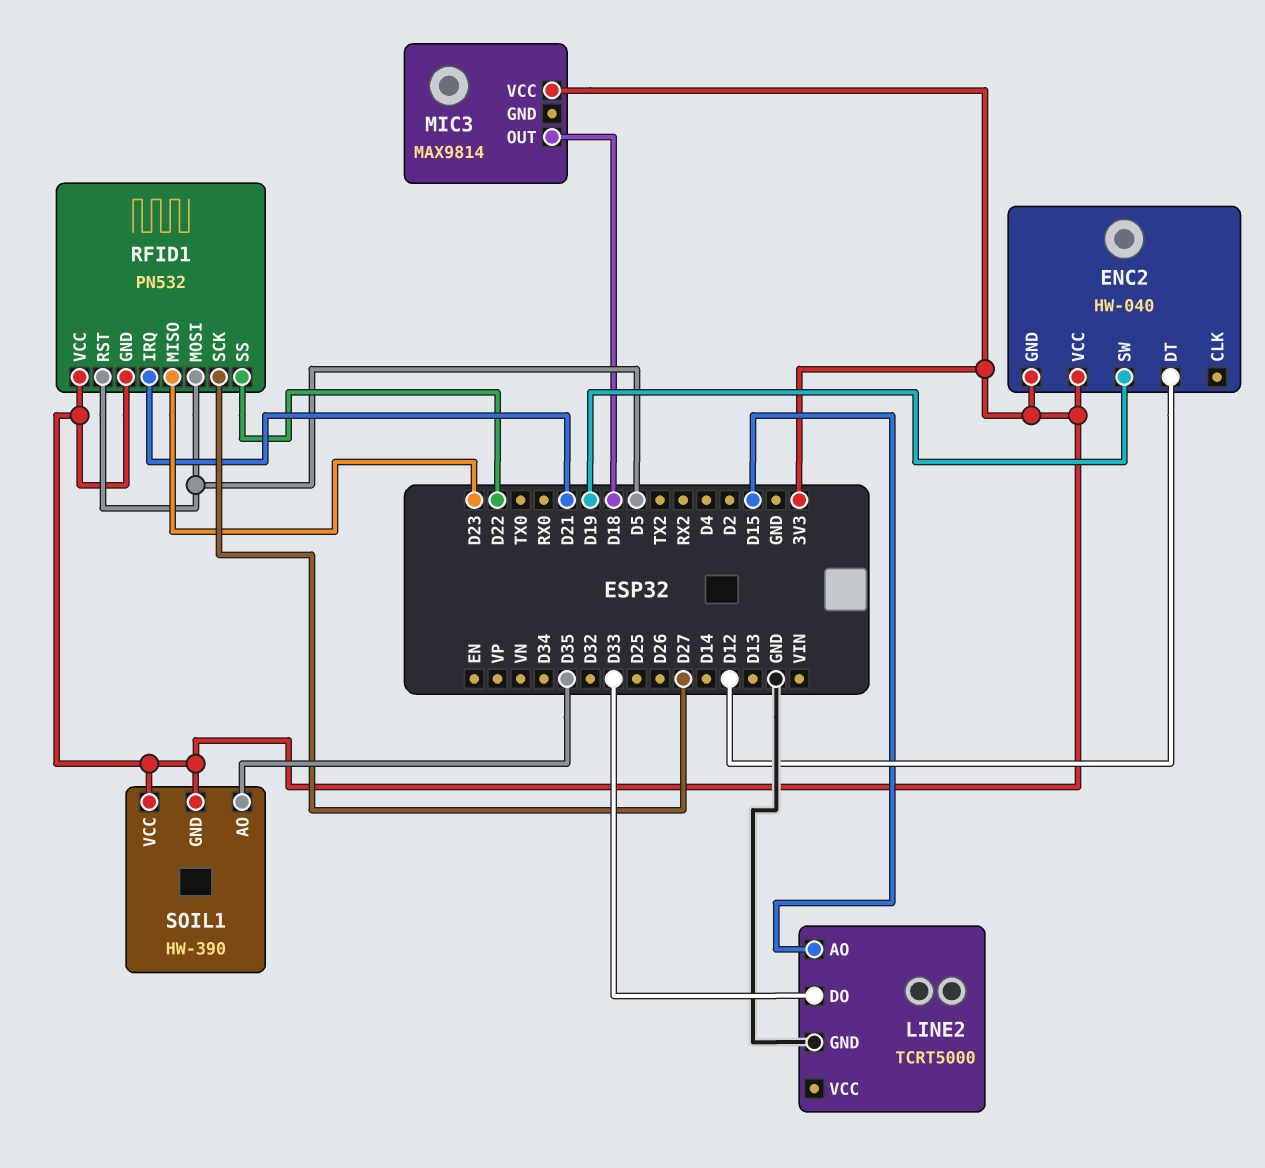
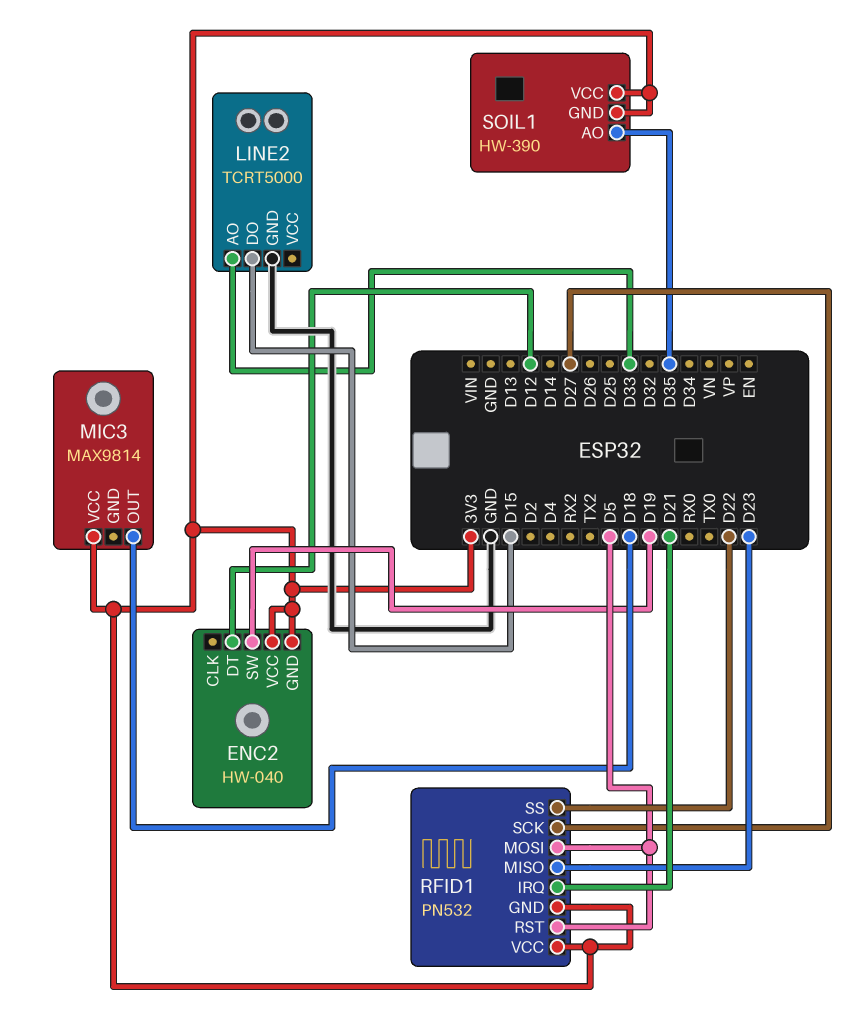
LINE2 pin AO: D15 -> D33
LINE2 pin DO: D33 -> D15

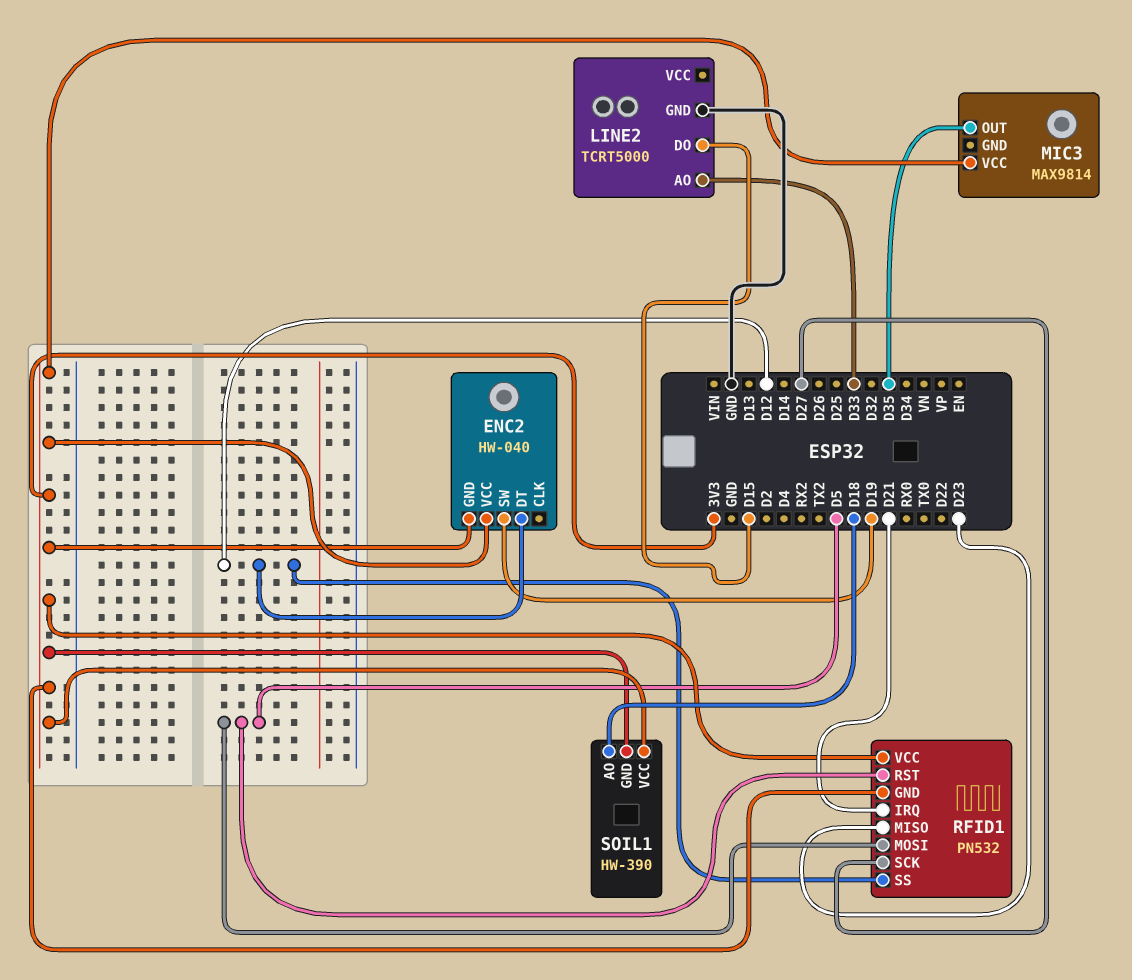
MIC3 pin OUT: D18 -> D35
RFID1 pin SS: D22 -> D12
SOIL1 pin AO: D35 -> D18

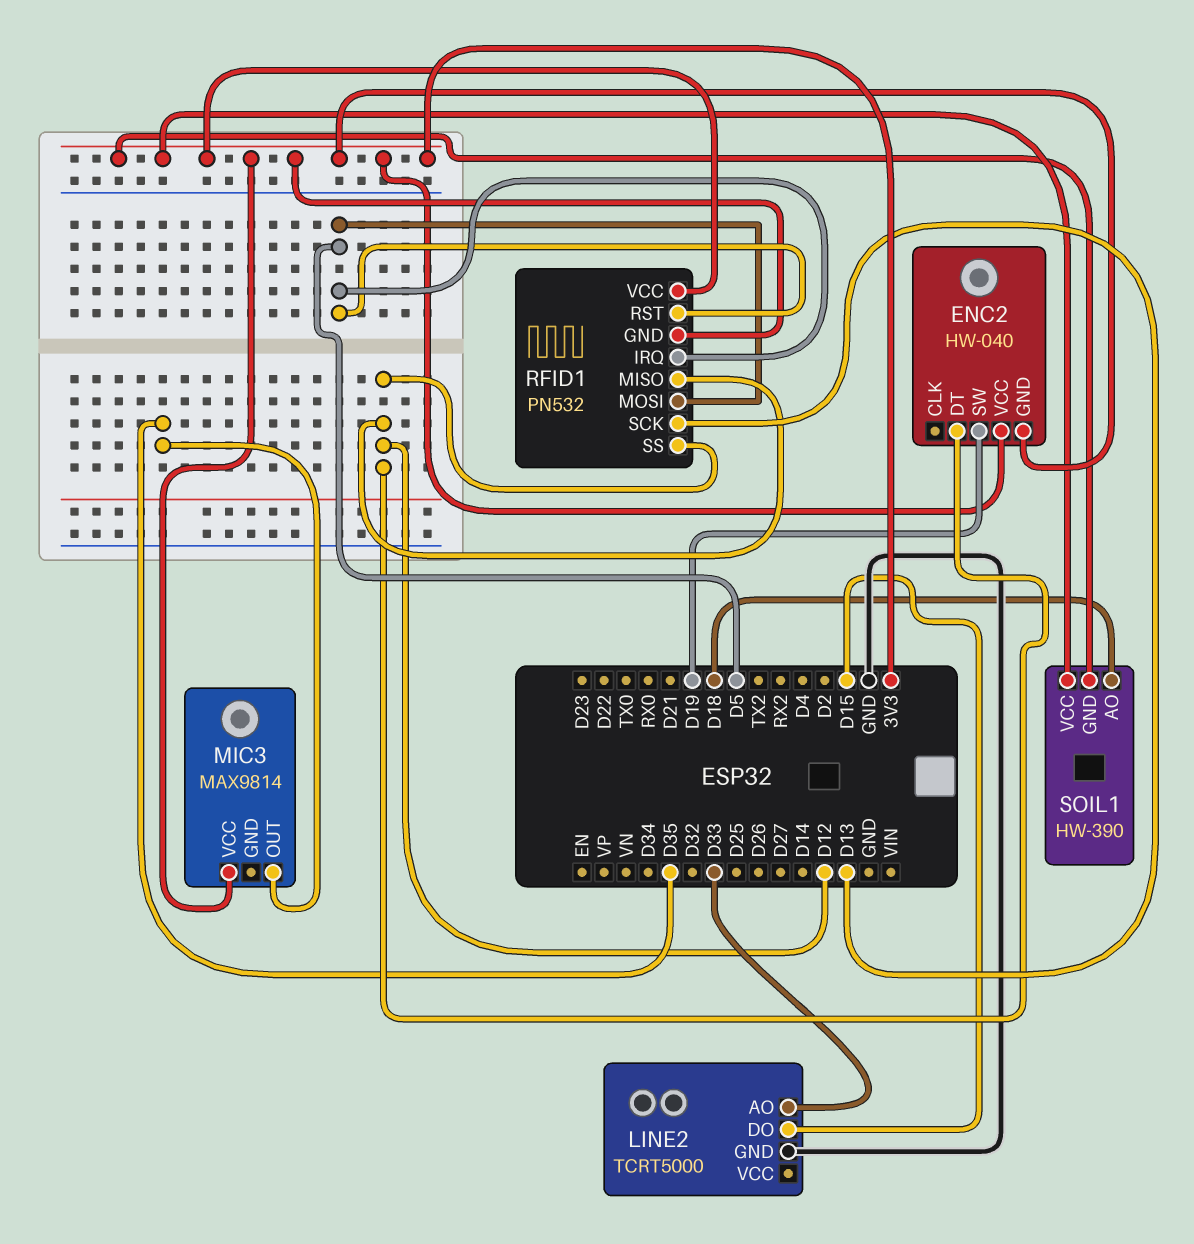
RFID1 pin IRQ: D21 -> D5
RFID1 pin MISO: D23 -> D12
RFID1 pin SCK: D27 -> D13

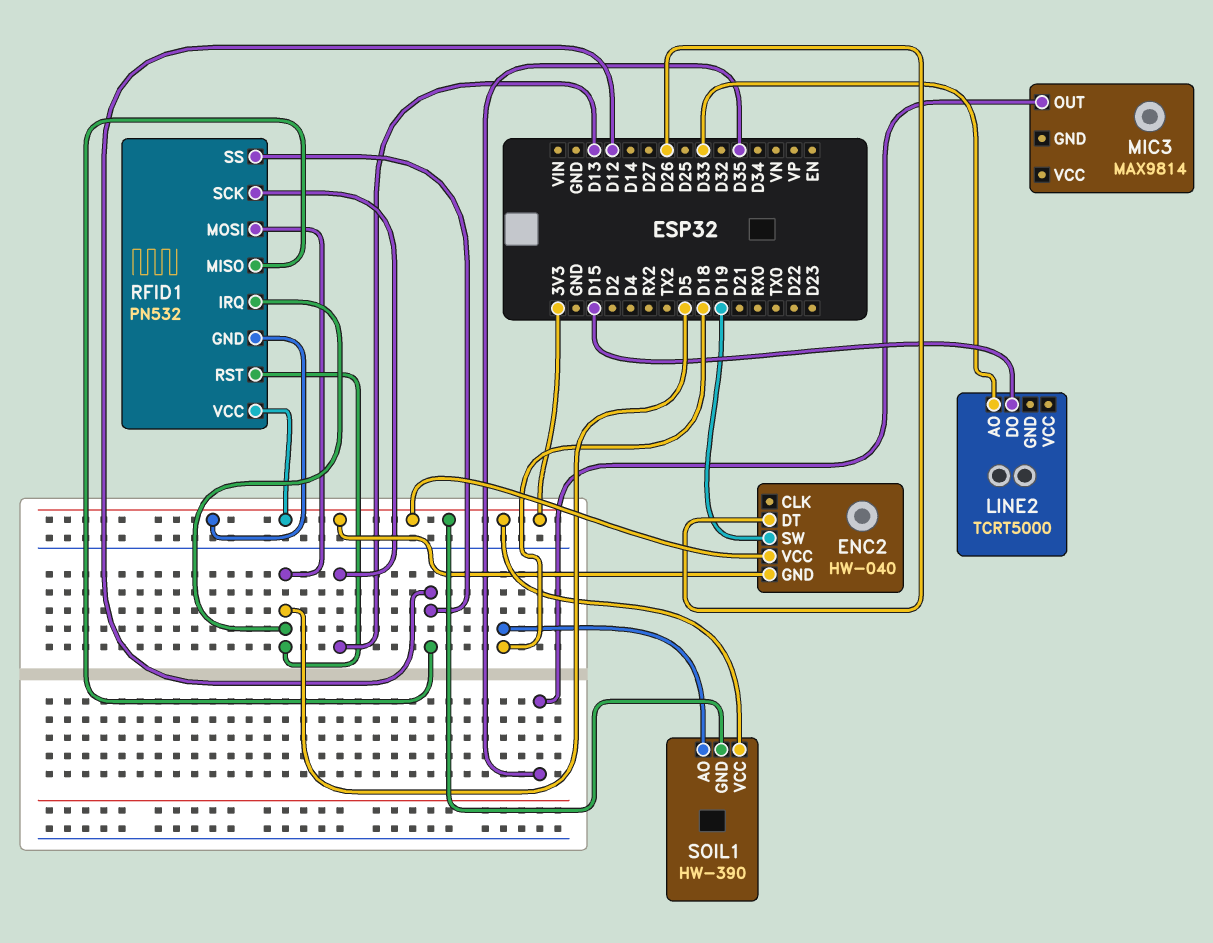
ENC2 pin DT: D12 -> D26
LINE2 pin GND: GND -> none
MIC3 pin VCC: 3V3 -> none

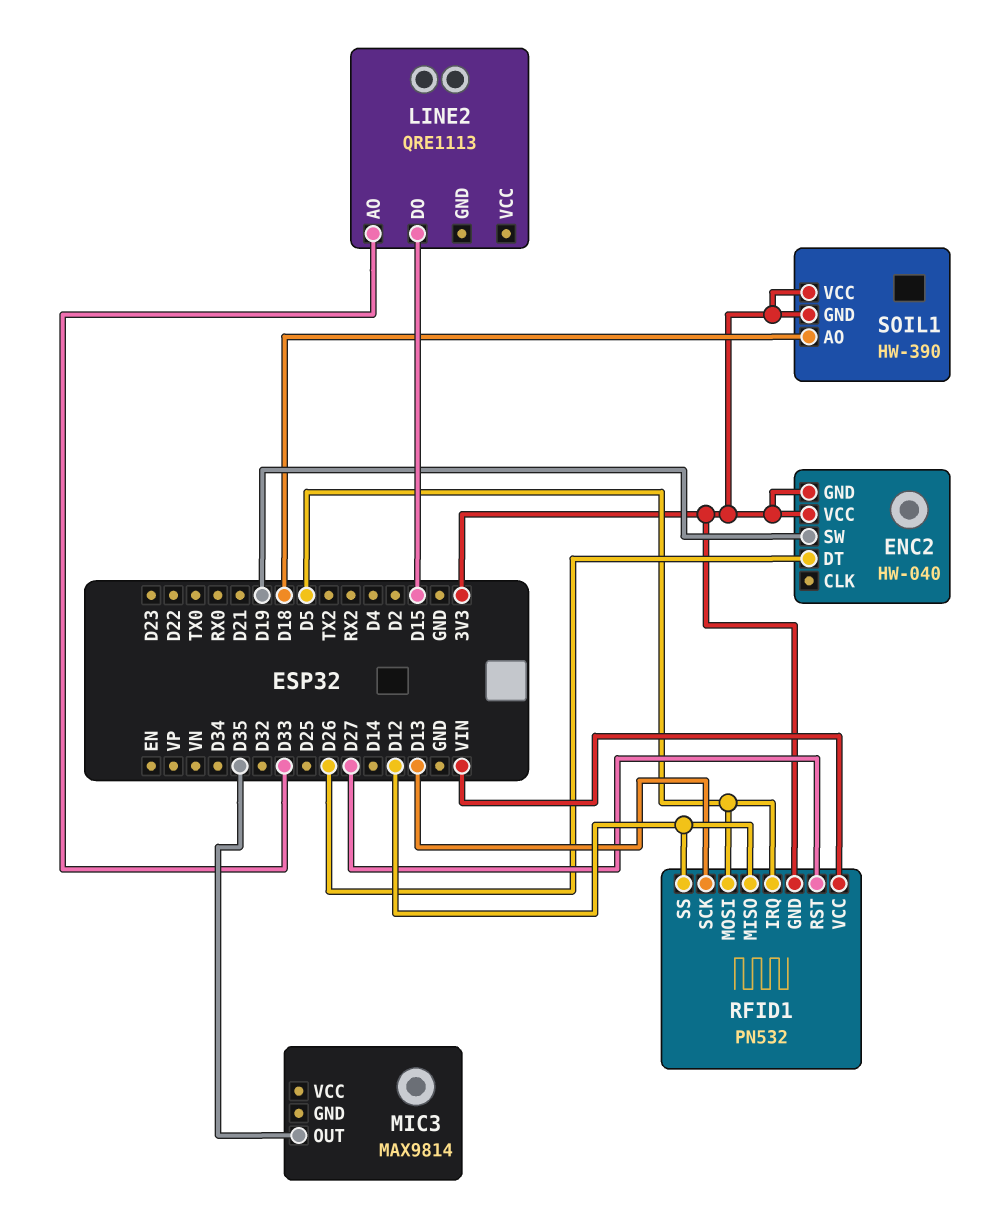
LINE2: TCRT5000 -> QRE1113
RFID1 pin RST: D5 -> D27
RFID1 pin VCC: 3V3 -> VIN

